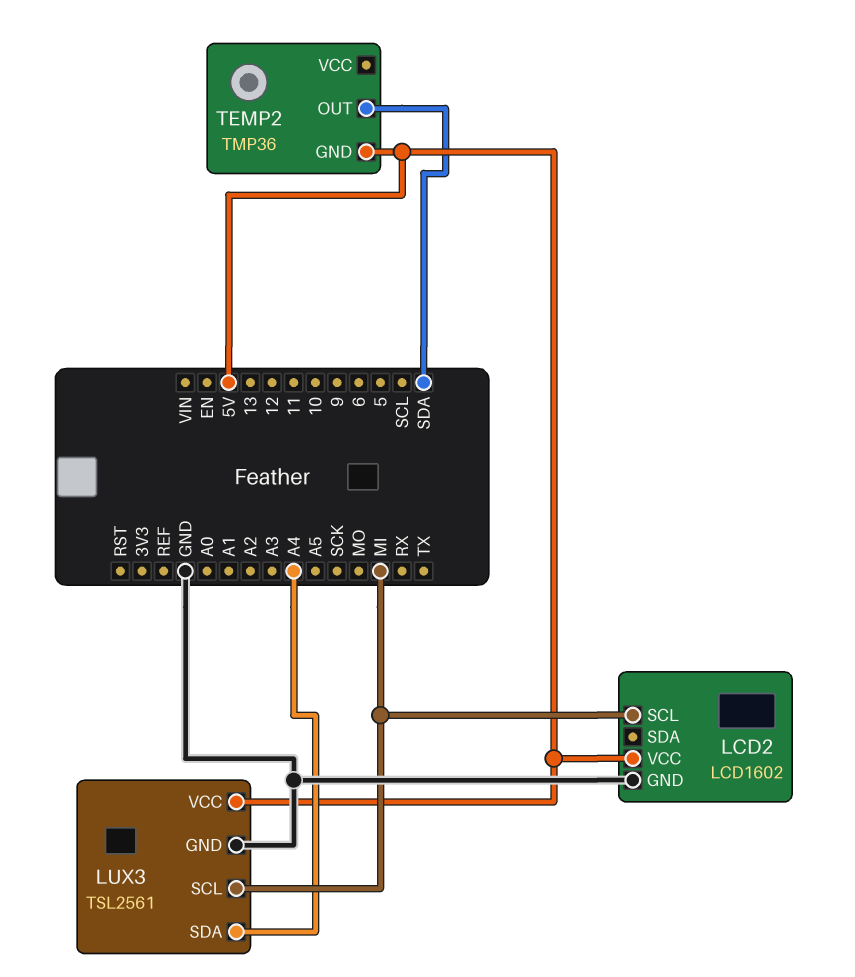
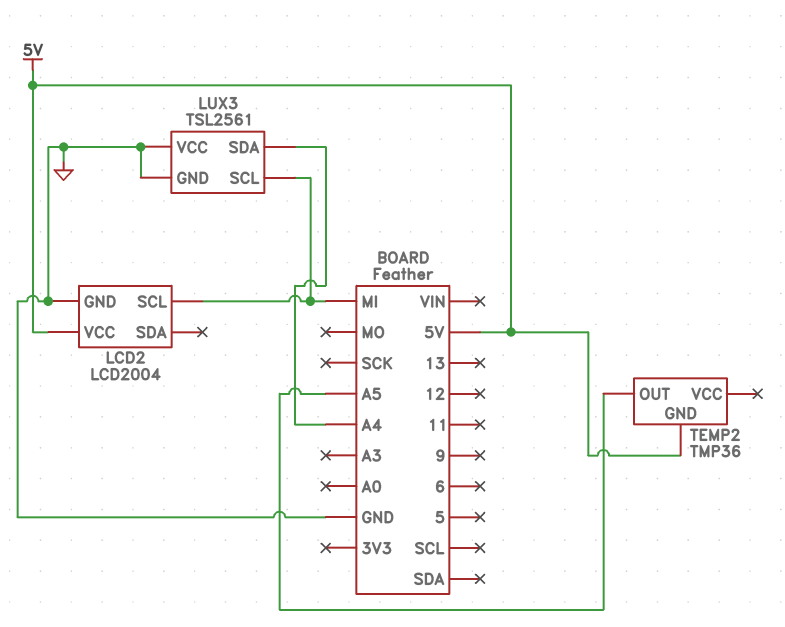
LCD2: LCD1602 -> LCD2004
LUX3 pin VCC: 5V -> GND
TEMP2 pin OUT: SDA -> A5

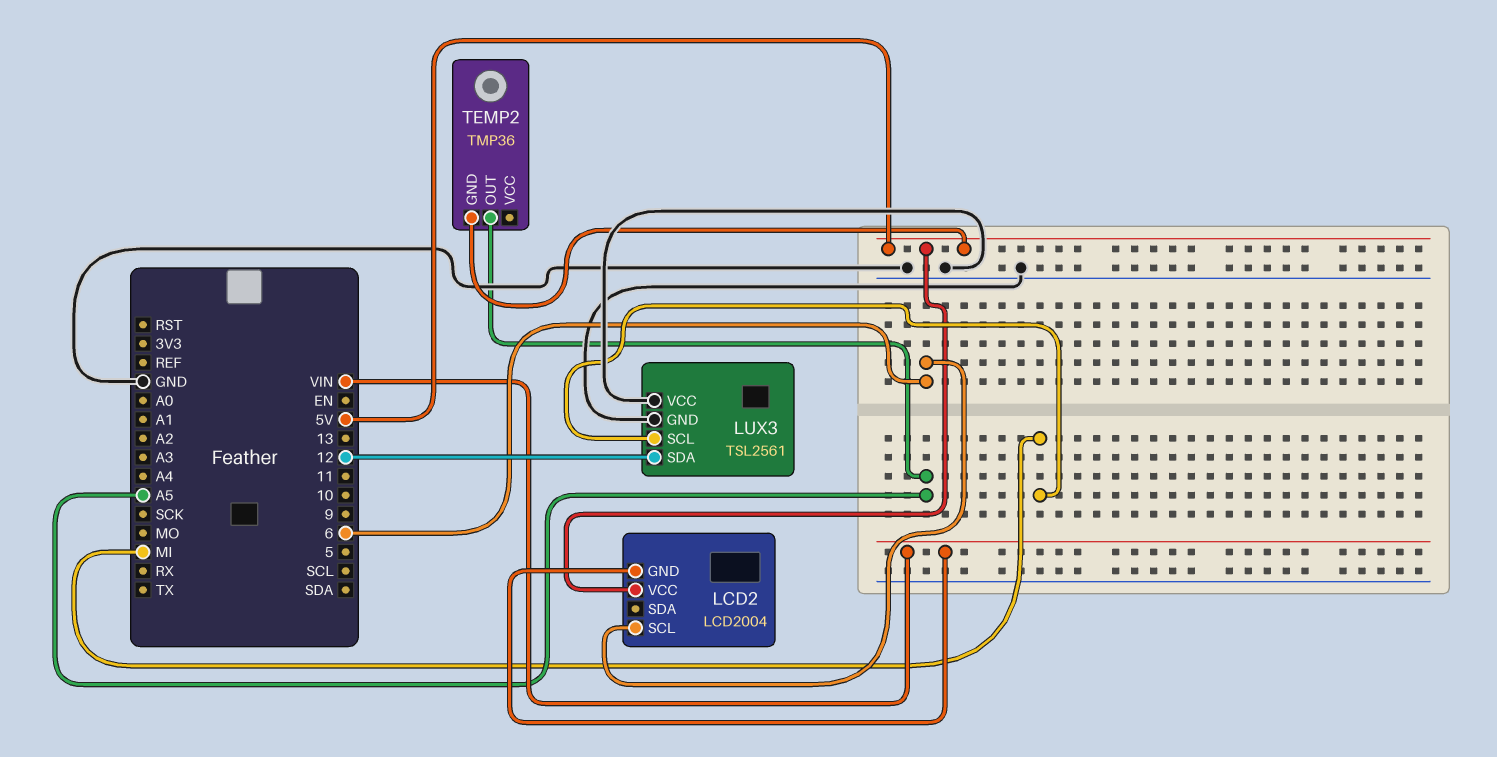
LCD2 pin GND: GND -> VIN
LCD2 pin SCL: MI -> 6
LUX3 pin SDA: A4 -> 12

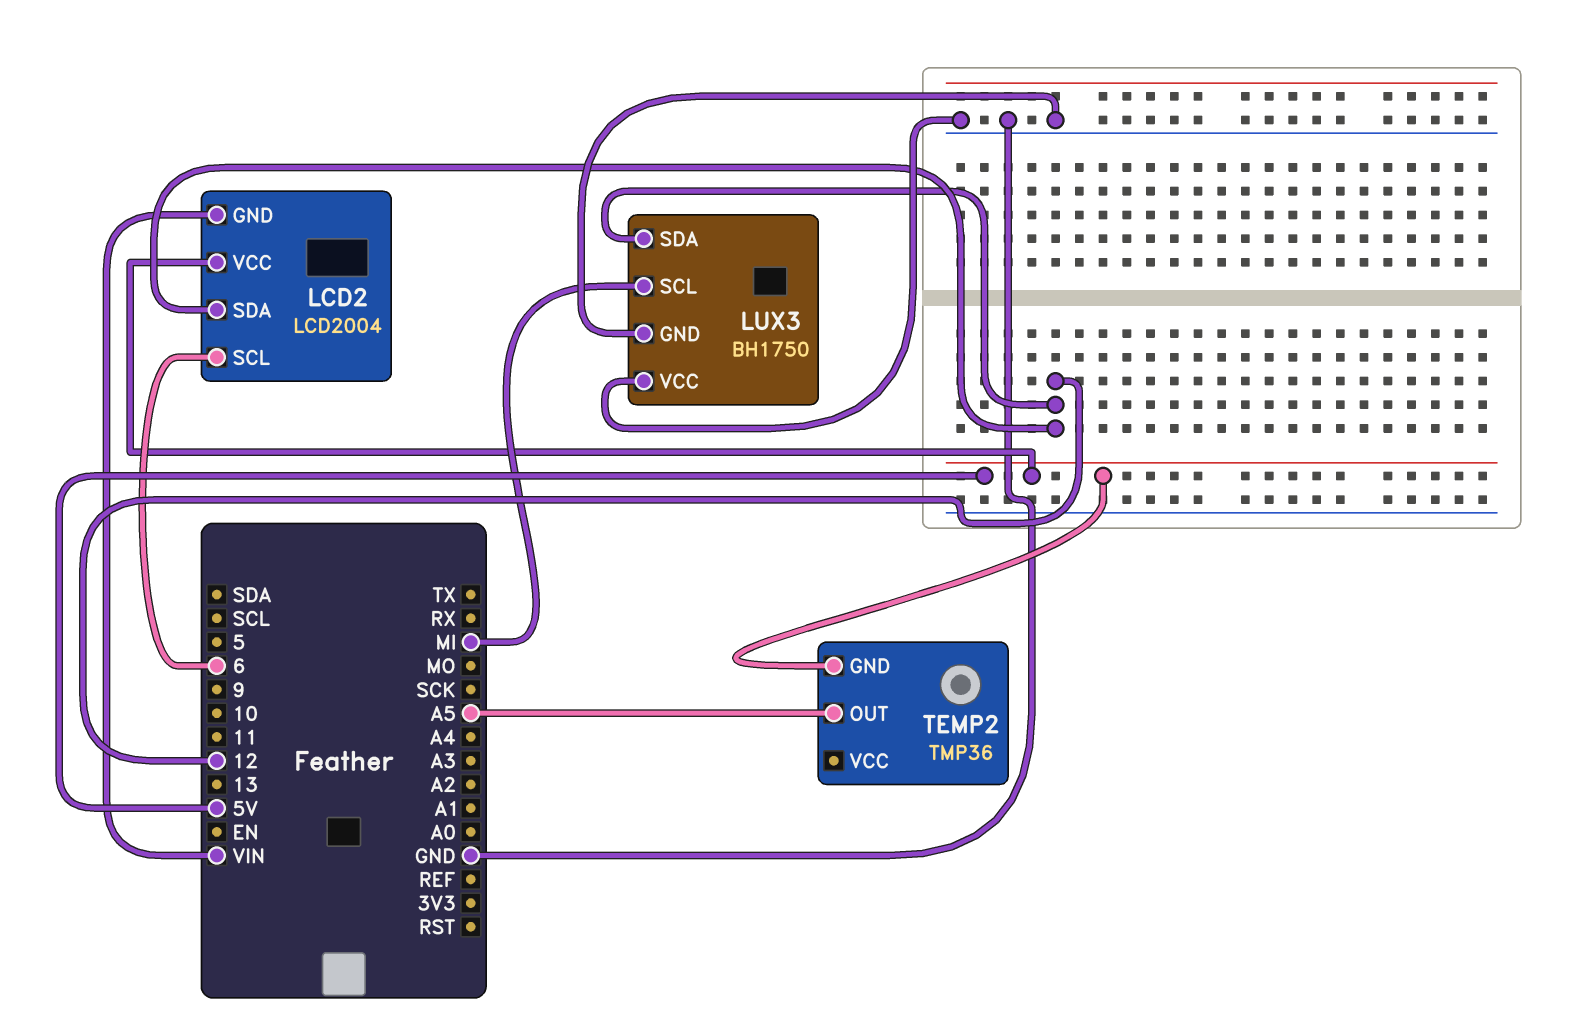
LCD2 pin SDA: none -> 12
LUX3: TSL2561 -> BH1750

